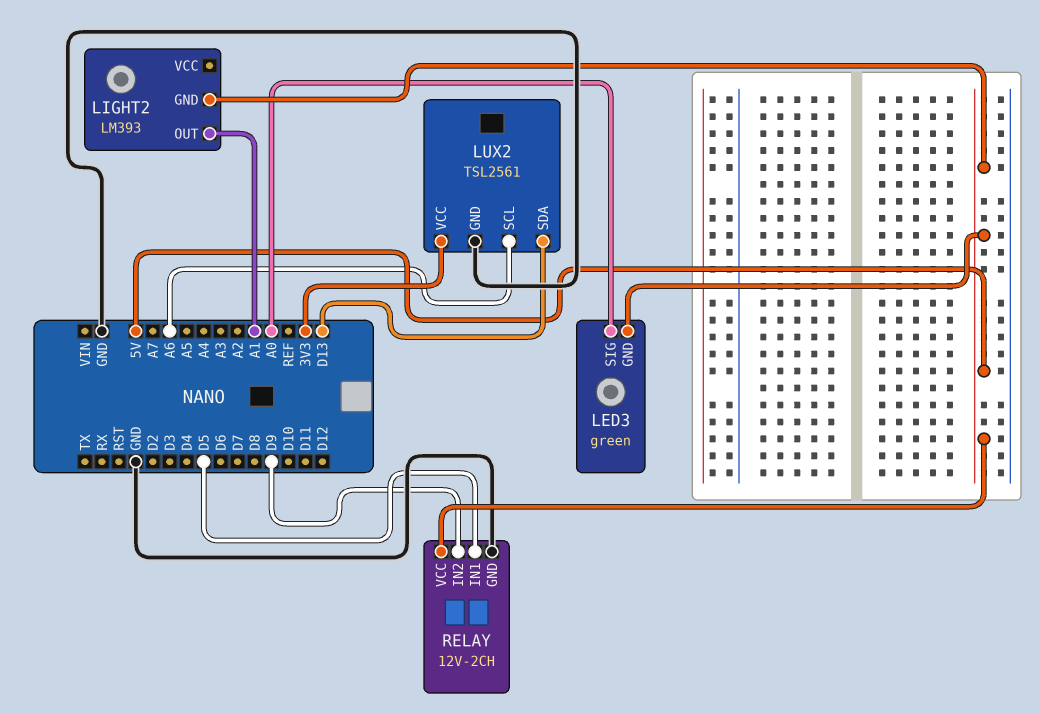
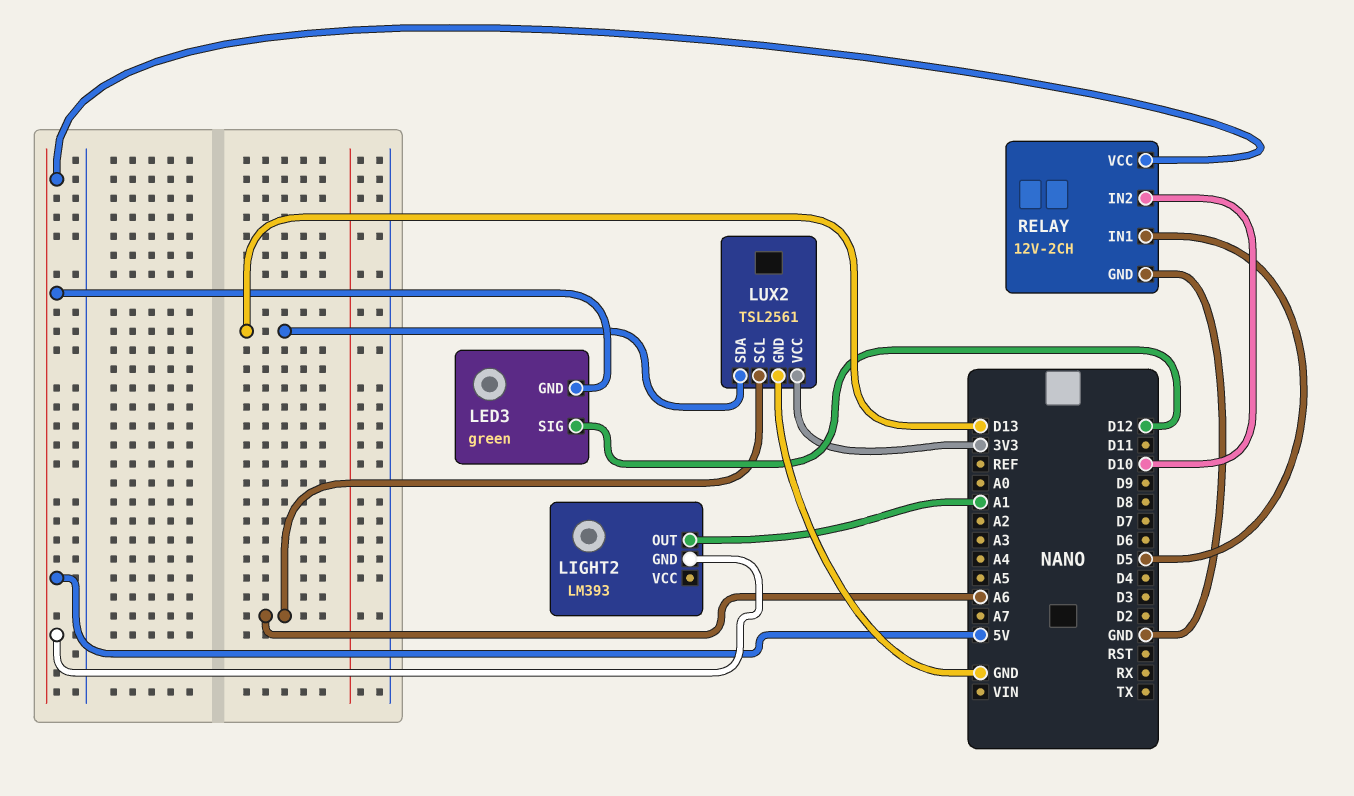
LED3 pin SIG: A0 -> D12
RELAY pin IN2: D9 -> D10

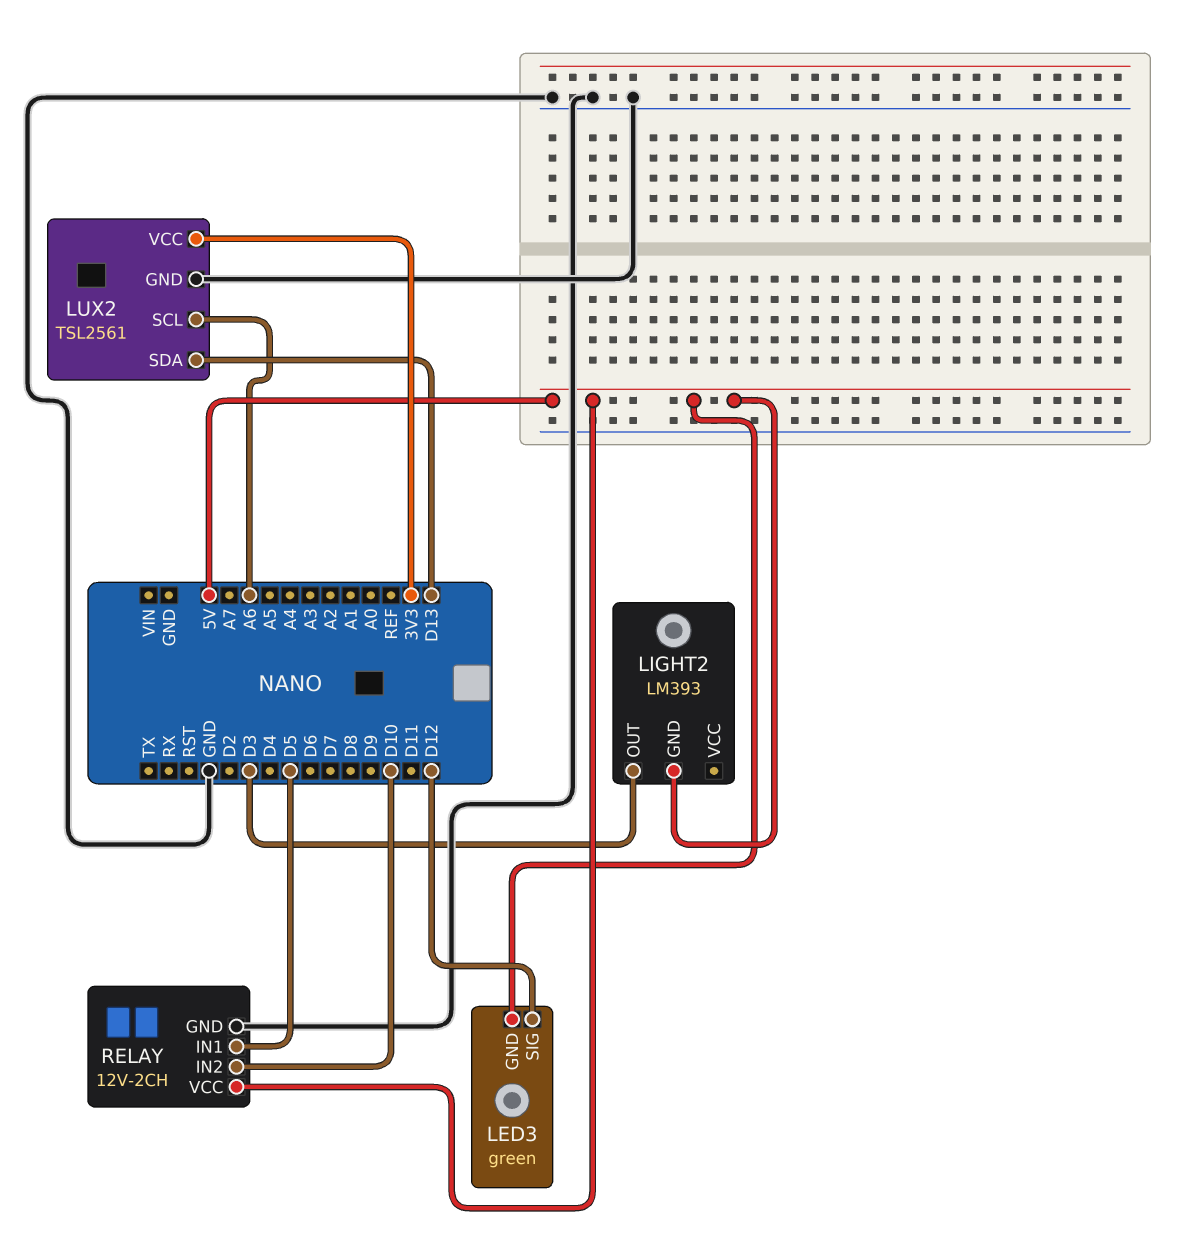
LIGHT2 pin OUT: A1 -> D3

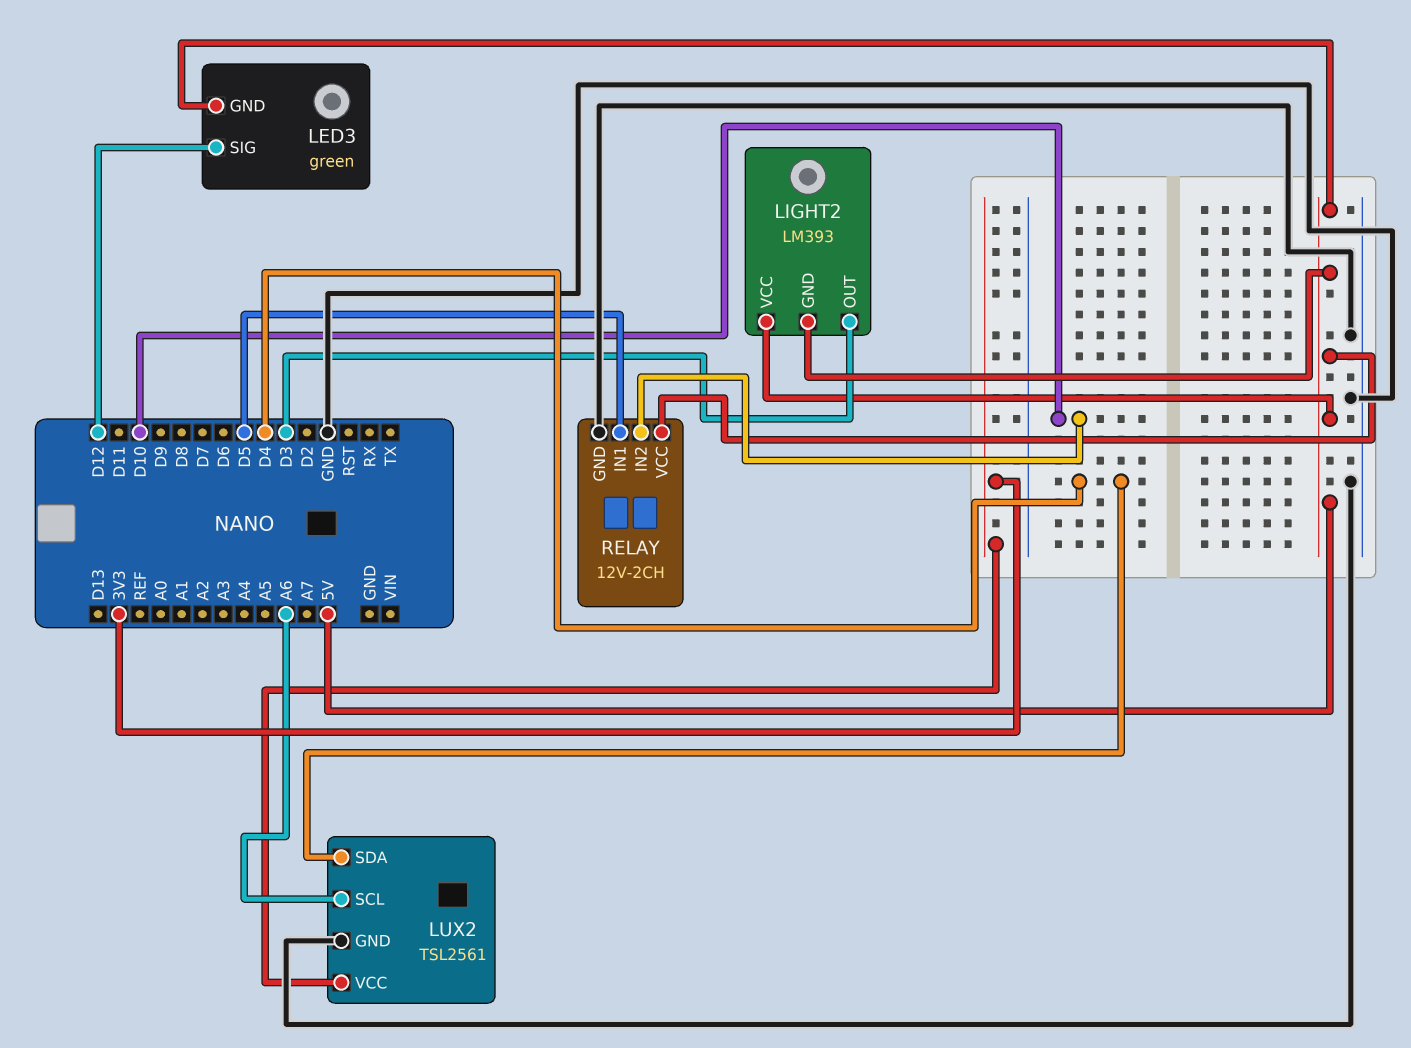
LIGHT2 pin VCC: none -> 5V
LUX2 pin SDA: D13 -> D4

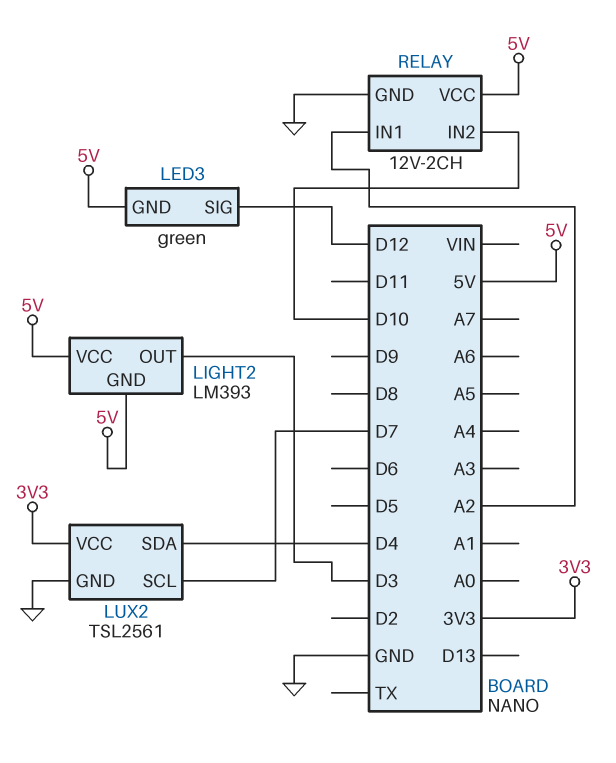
LUX2 pin SCL: A6 -> D7
RELAY pin IN1: D5 -> A2

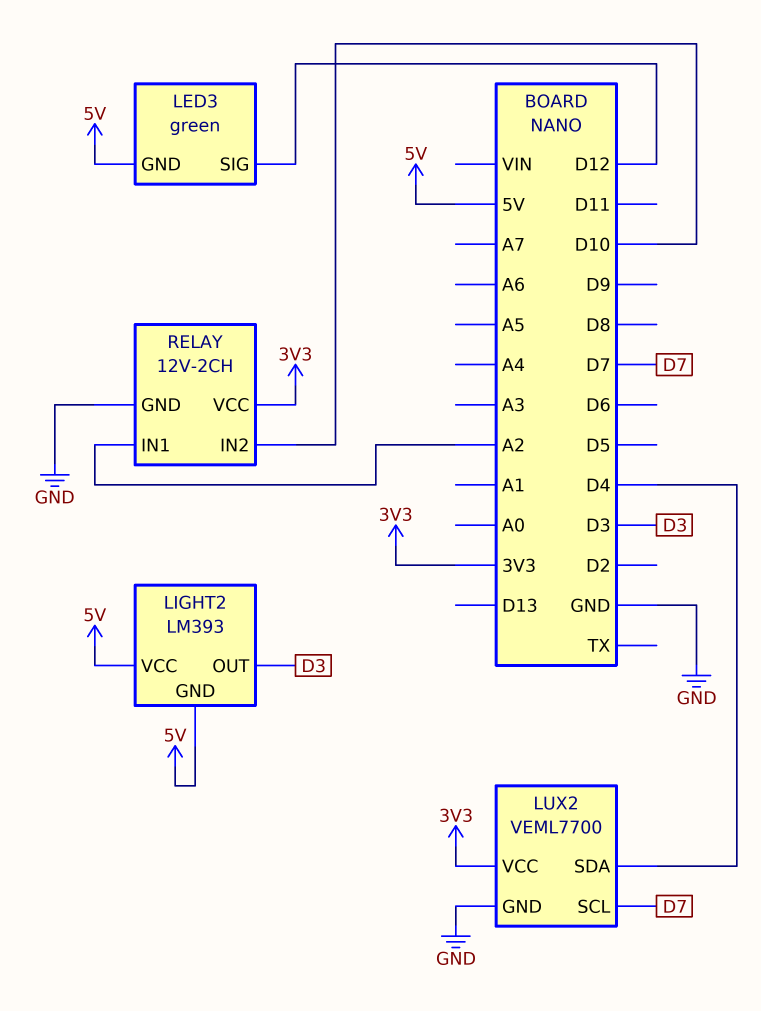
LUX2: TSL2561 -> VEML7700
RELAY pin VCC: 5V -> 3V3

